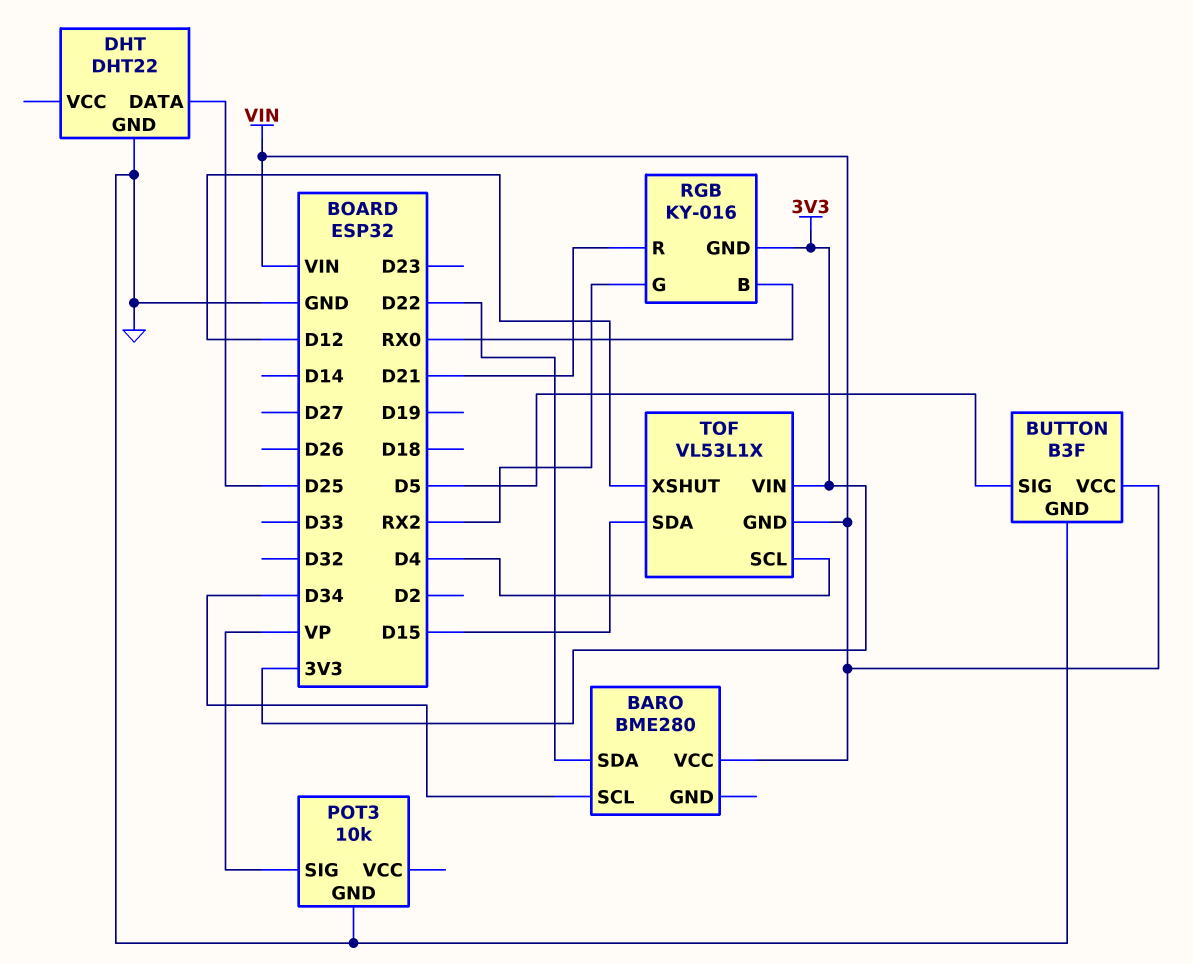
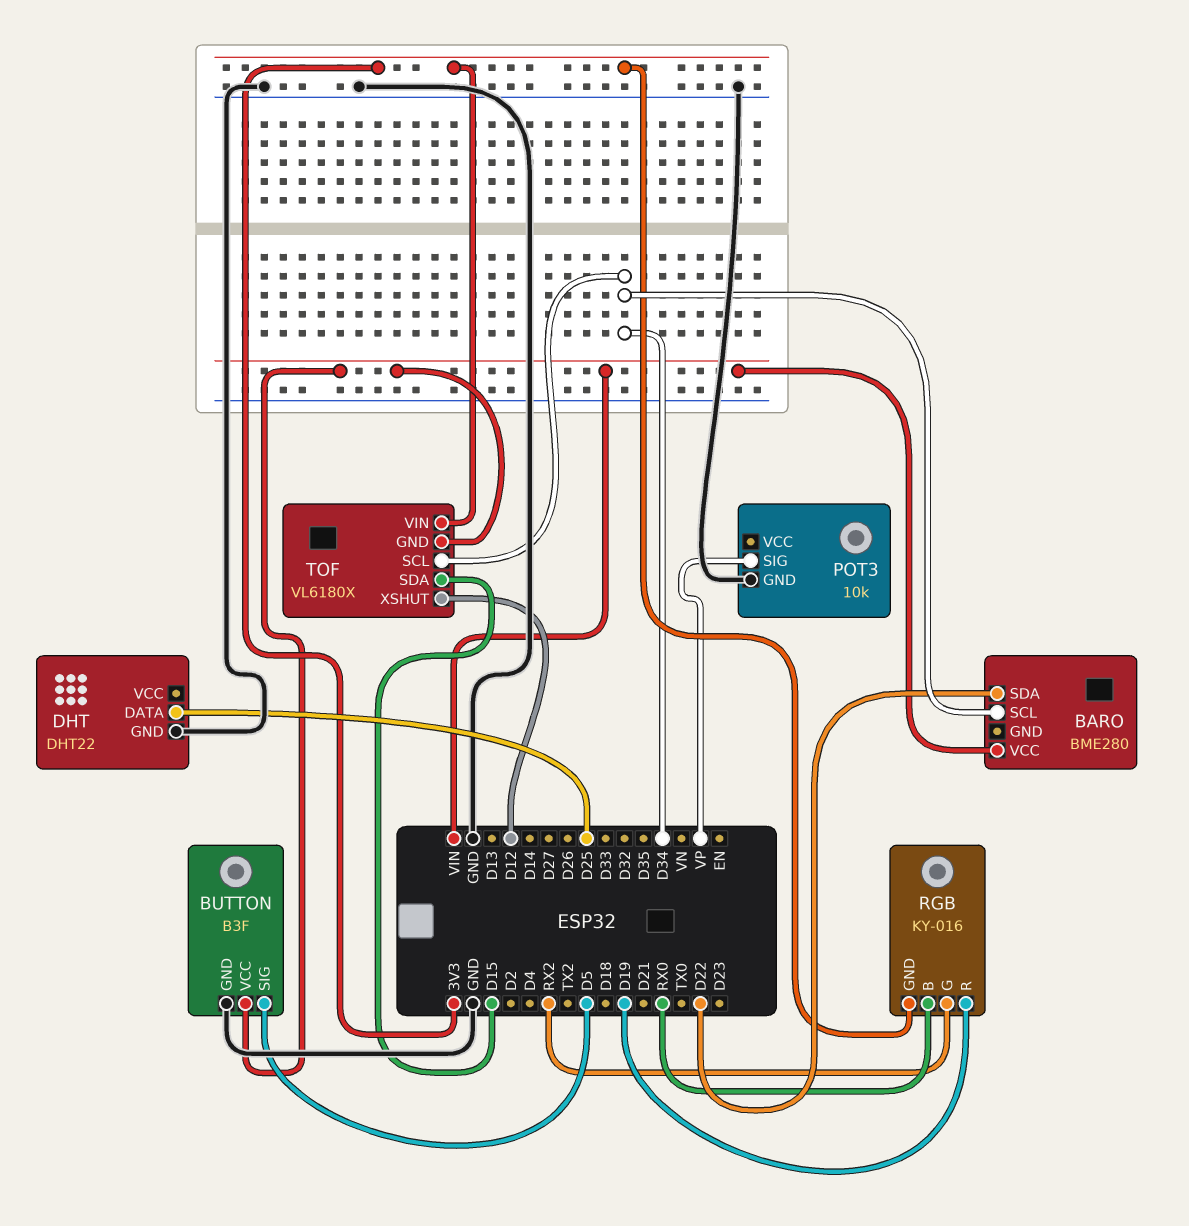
RGB pin R: D21 -> D19
TOF: VL53L1X -> VL6180X
TOF pin SCL: D4 -> D34

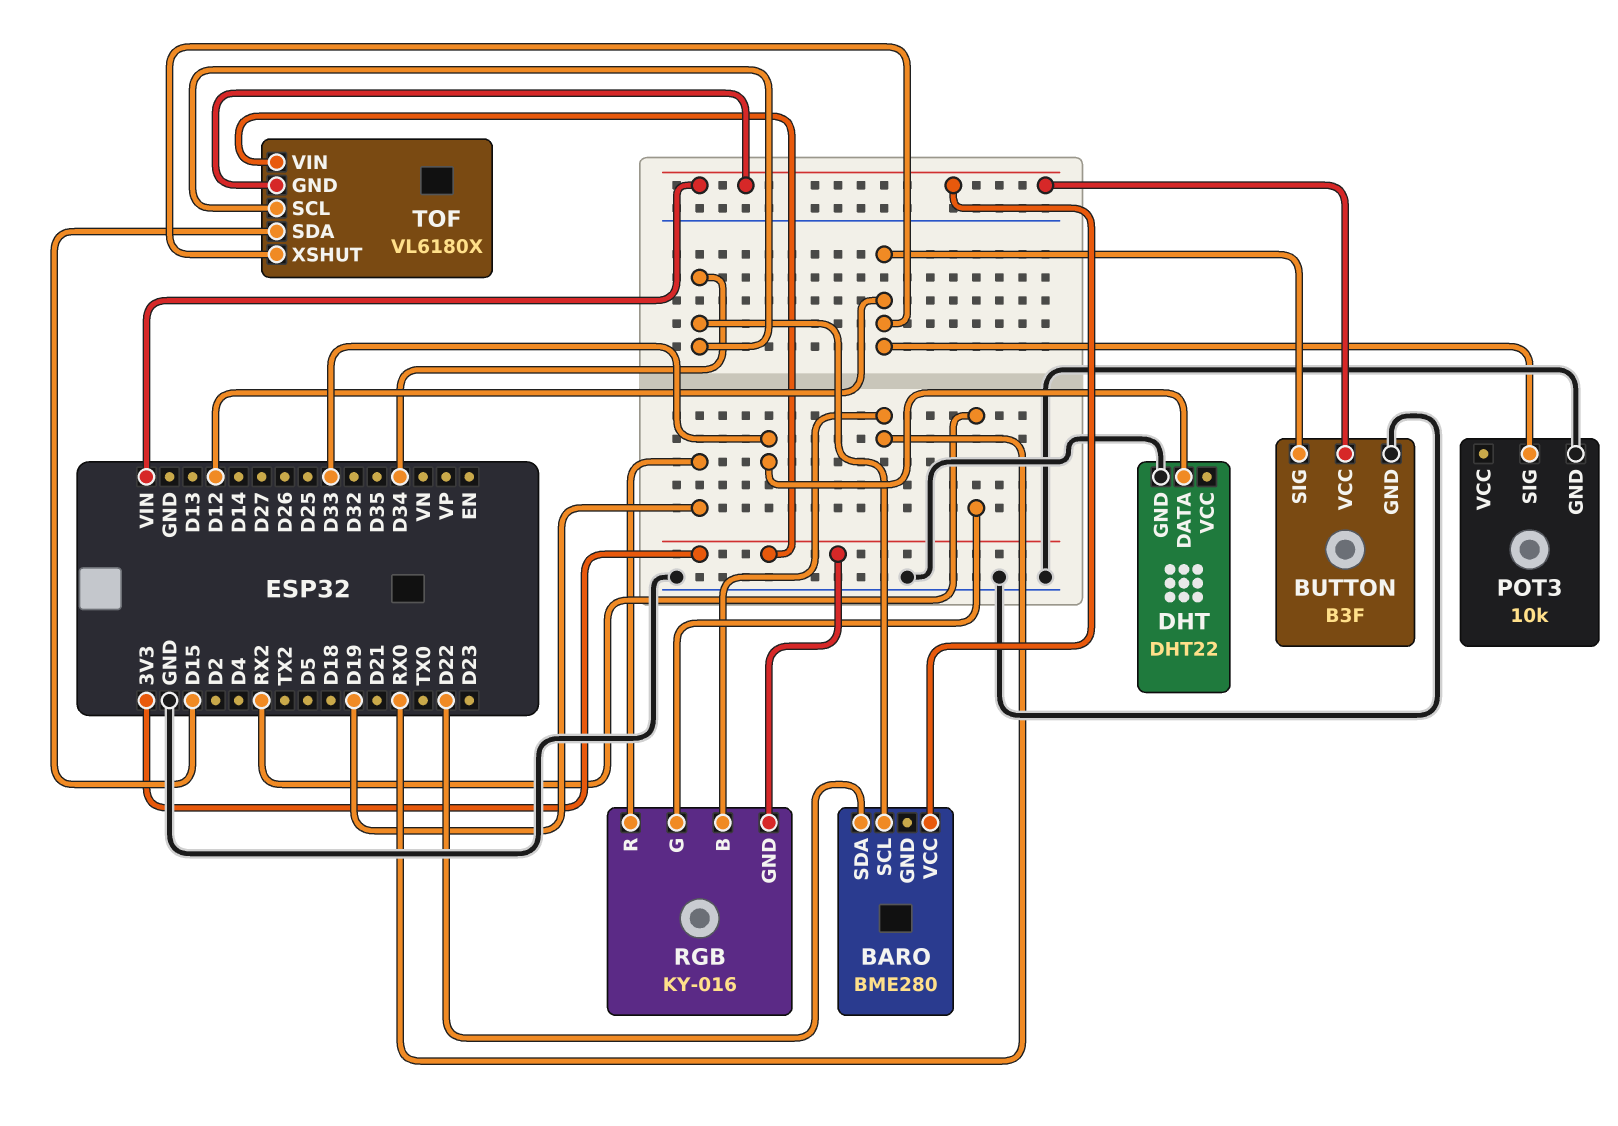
BUTTON pin SIG: D5 -> D12
DHT pin DATA: D25 -> D33
POT3 pin SIG: VP -> D12

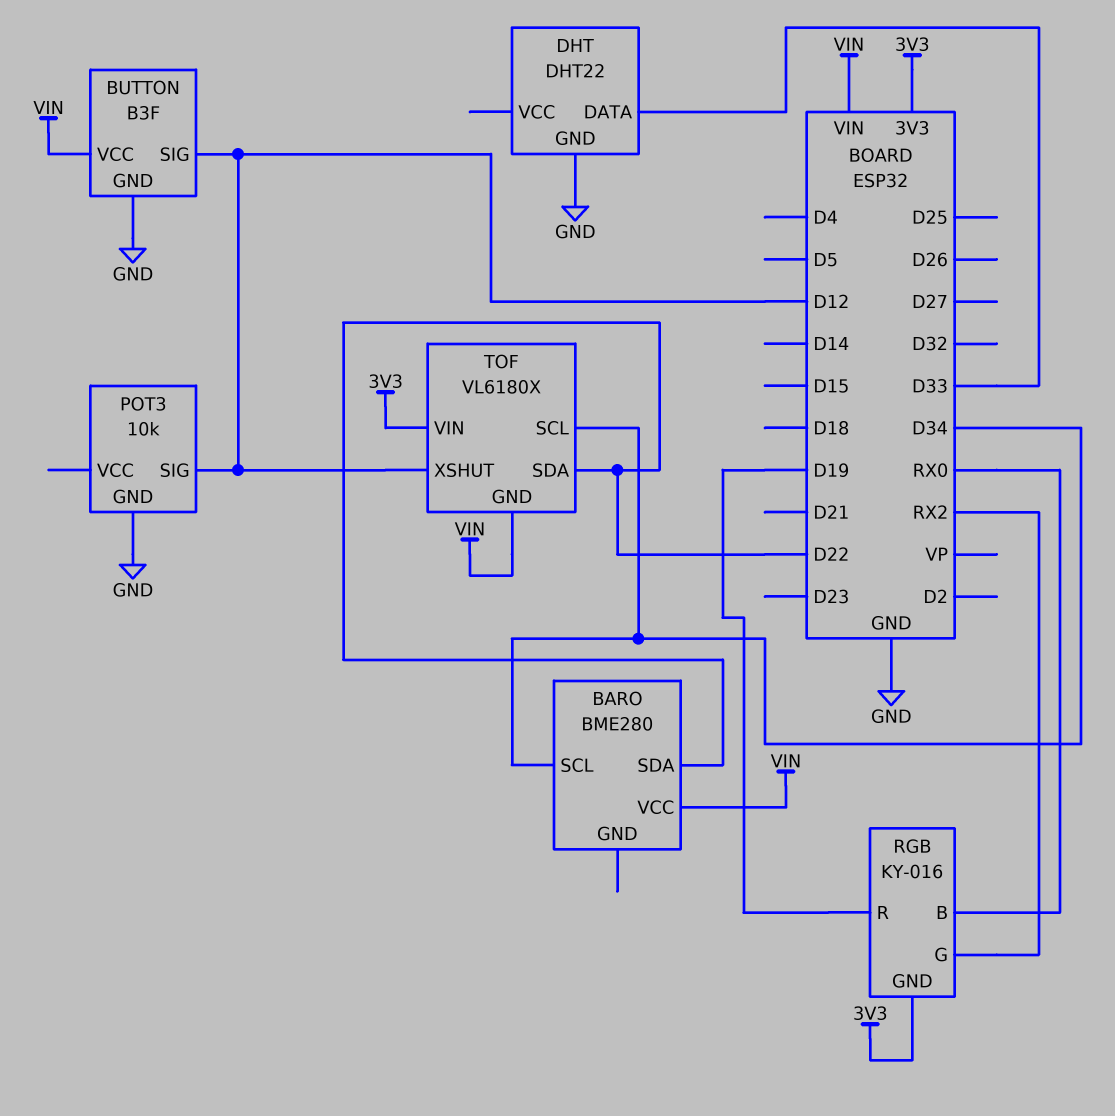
TOF pin SDA: D15 -> D22

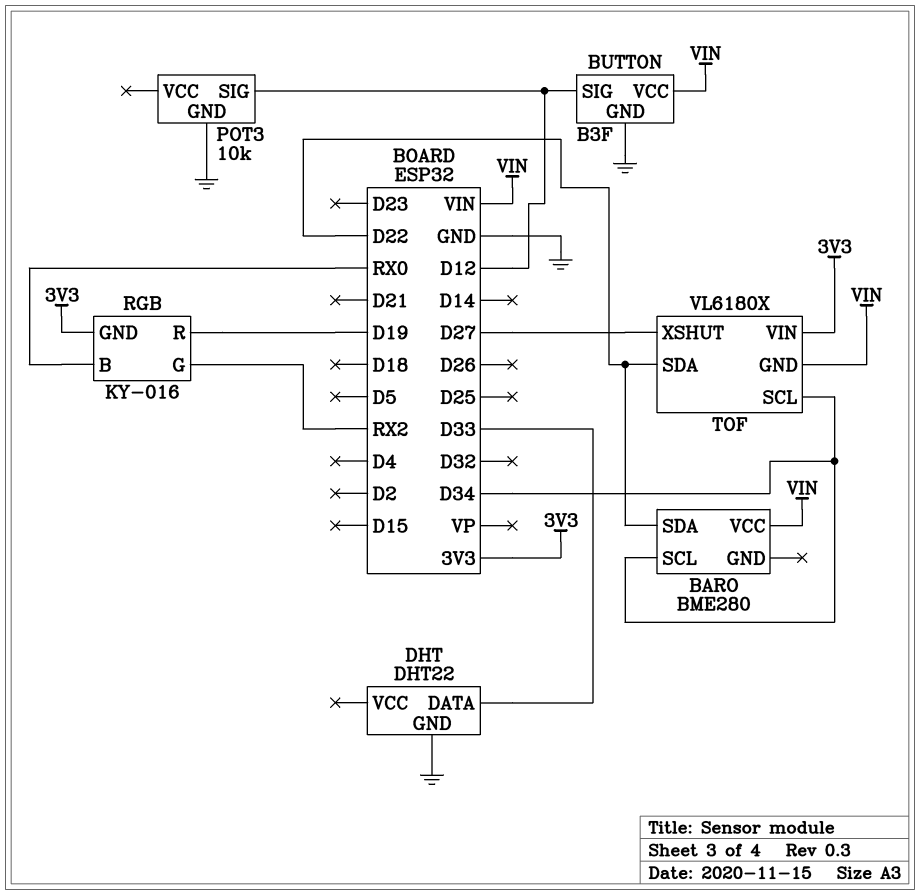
TOF pin XSHUT: D12 -> D27

